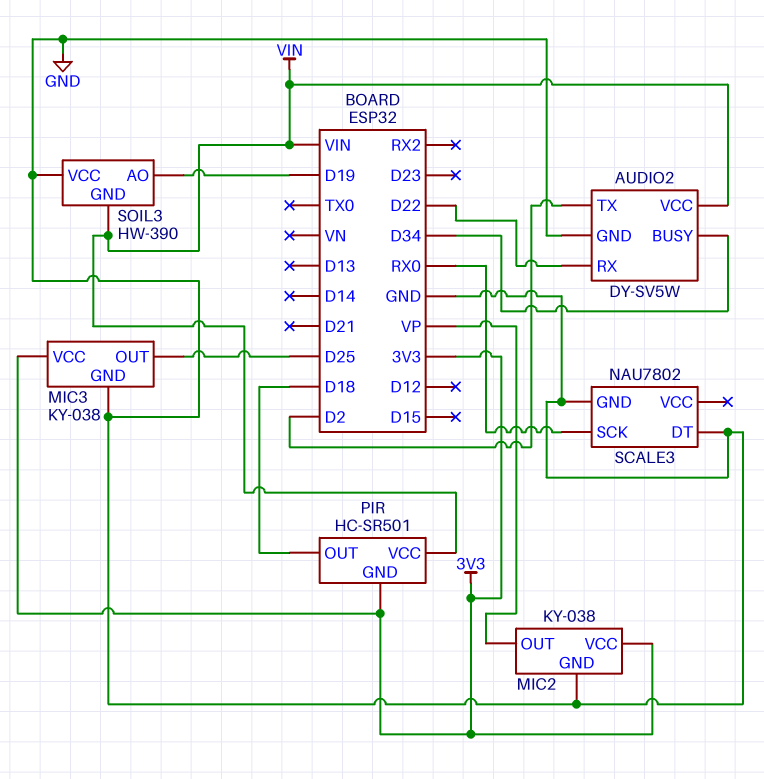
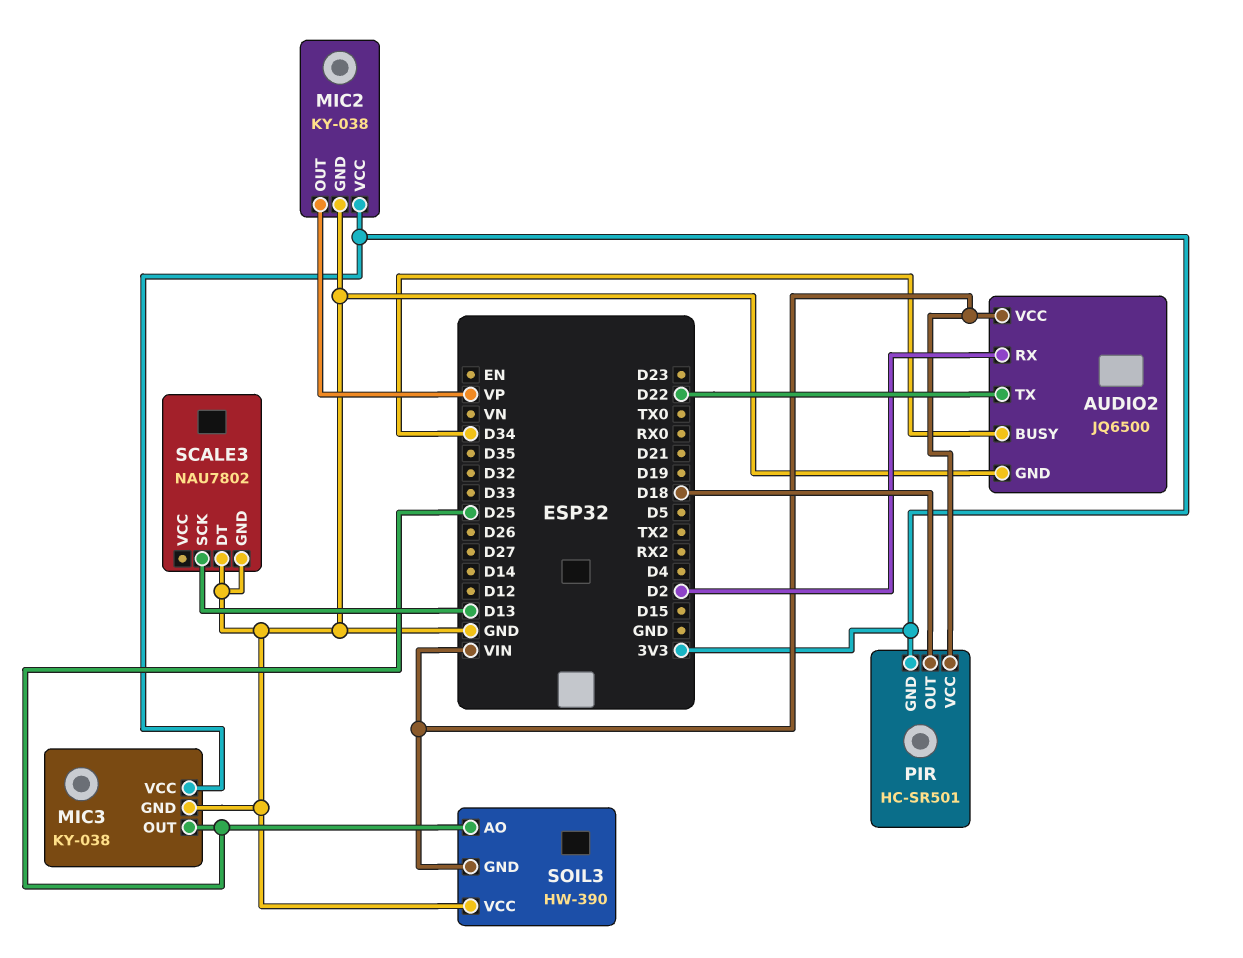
AUDIO2: DY-SV5W -> JQ6500
AUDIO2 pin RX: D22 -> D2
AUDIO2 pin TX: D2 -> D22
SCALE3 pin SCK: RX0 -> D13
SOIL3 pin AO: D19 -> D25

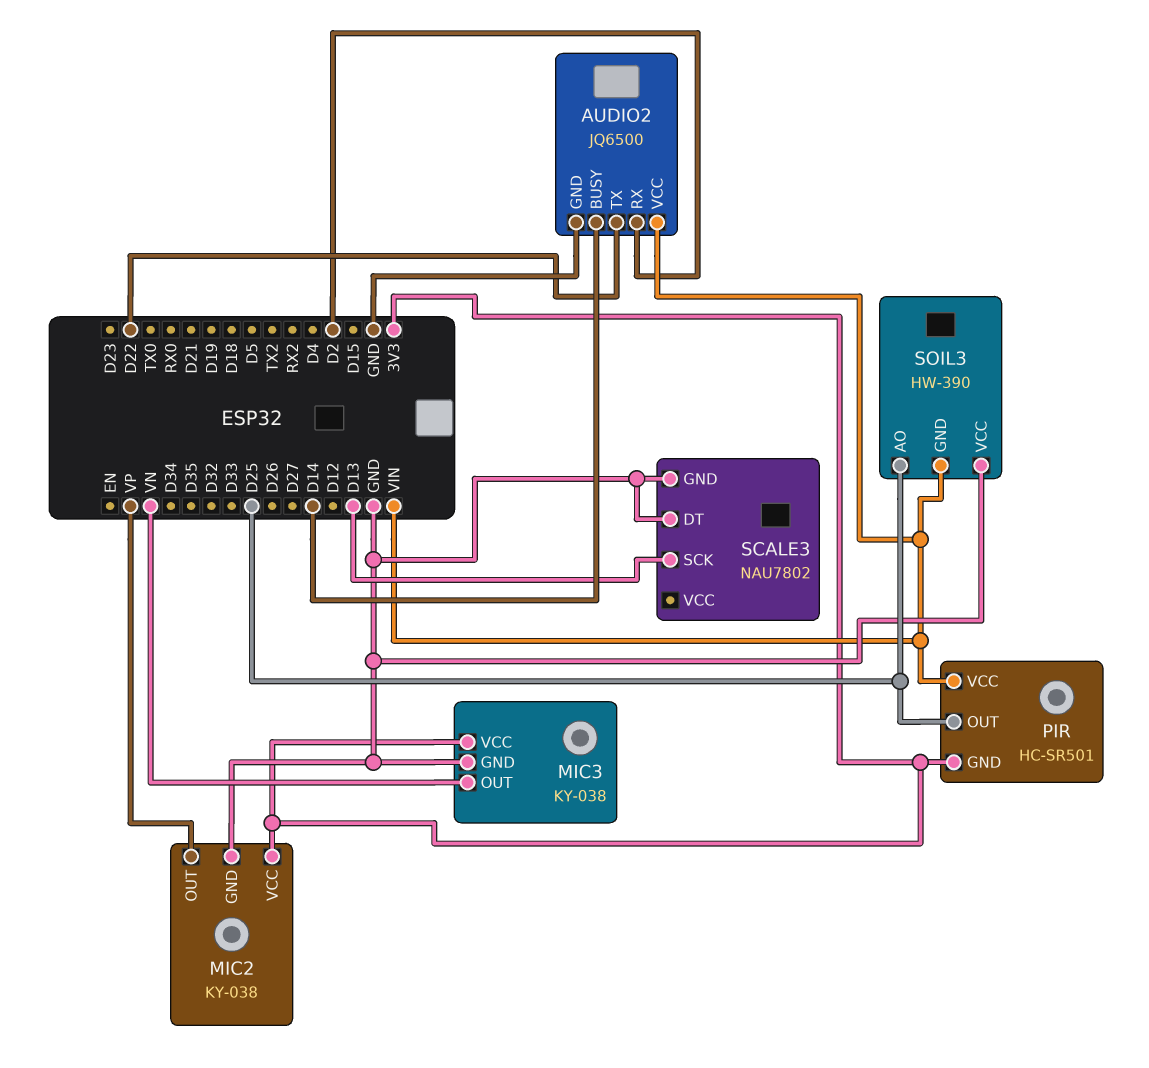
AUDIO2 pin BUSY: D34 -> D14
MIC3 pin OUT: D25 -> VN
PIR pin OUT: D18 -> D25

